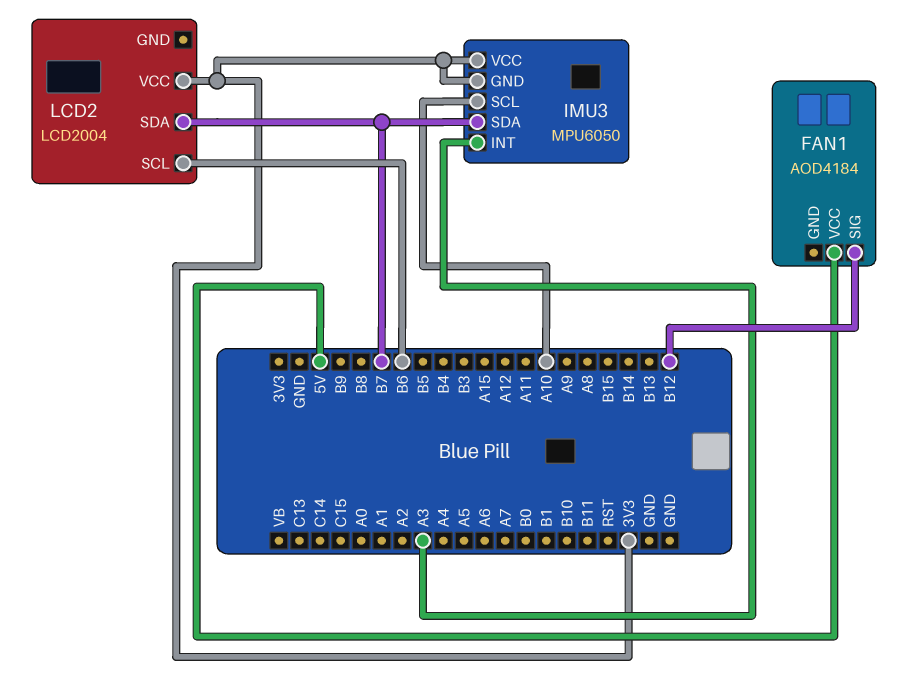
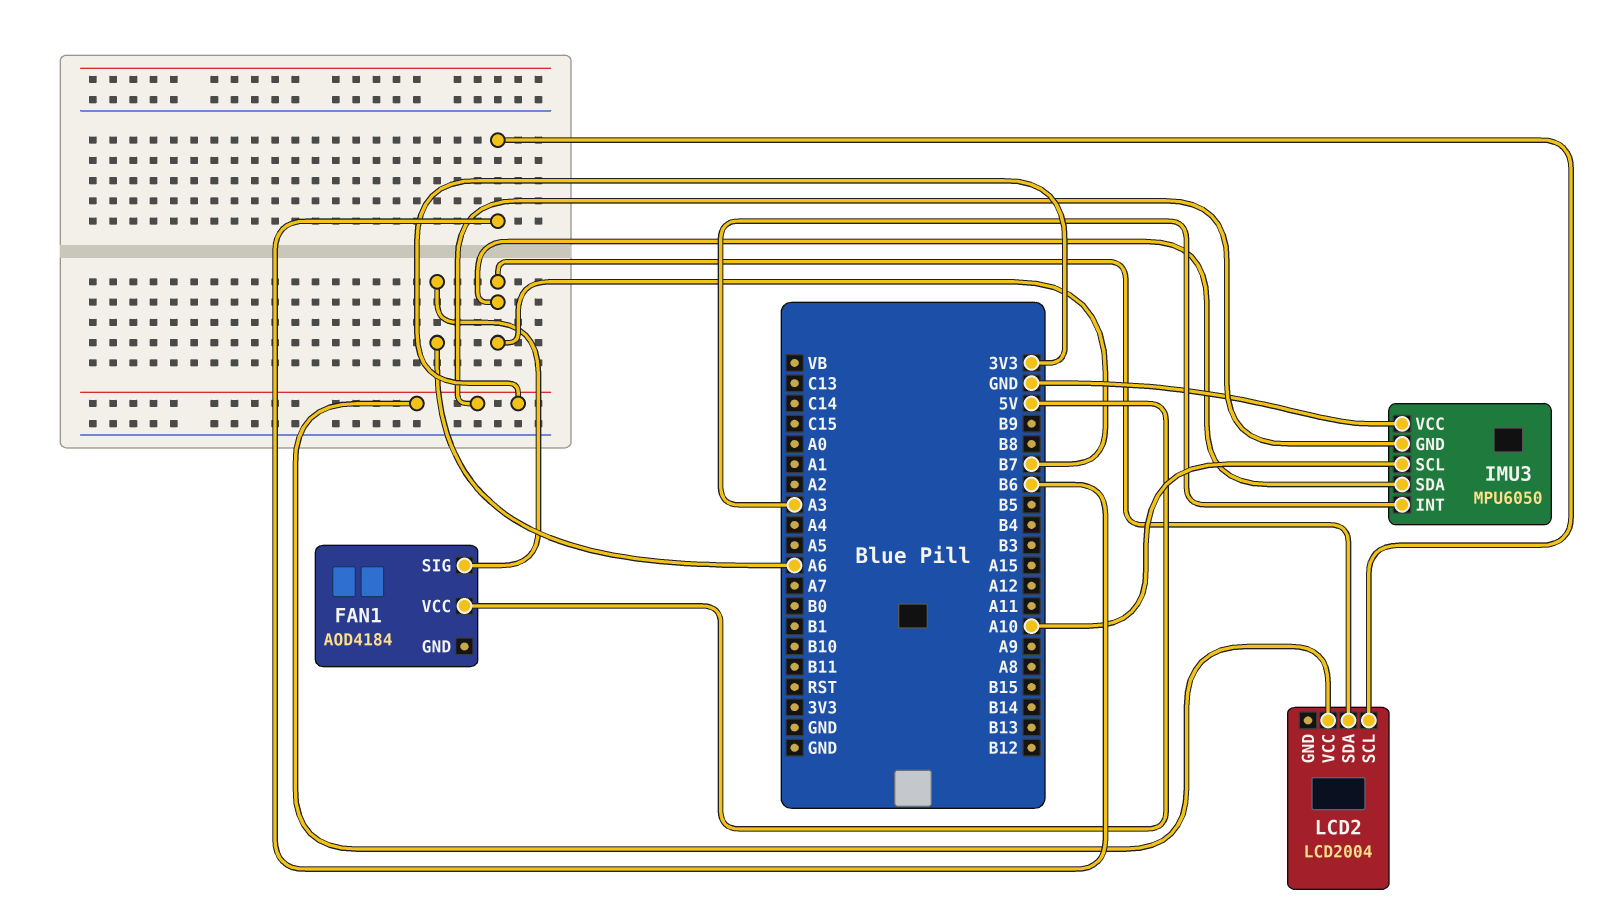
FAN1 pin SIG: B12 -> A6
IMU3 pin VCC: 3V3 -> GND

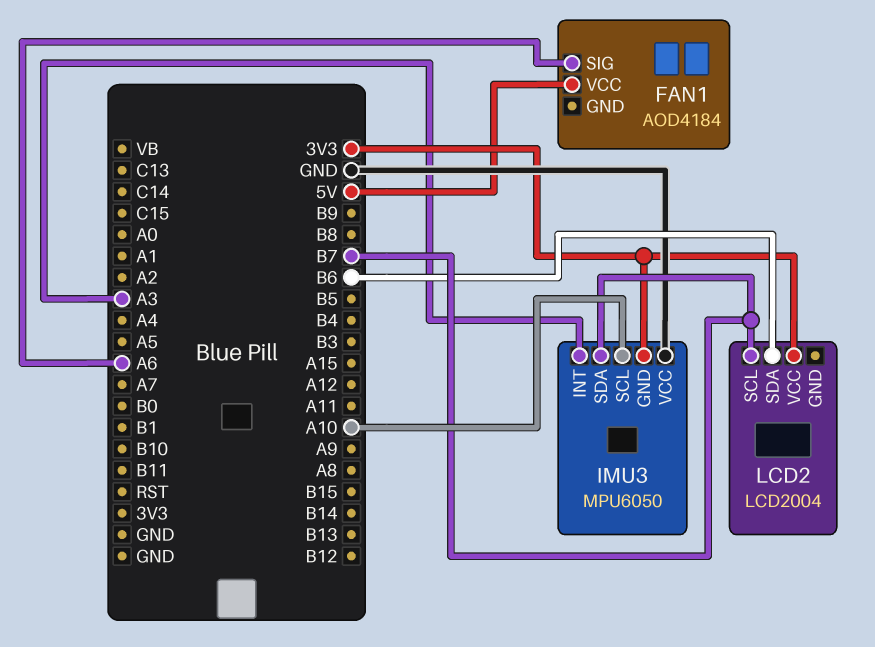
LCD2 pin SCL: B6 -> B7
LCD2 pin SDA: B7 -> B6

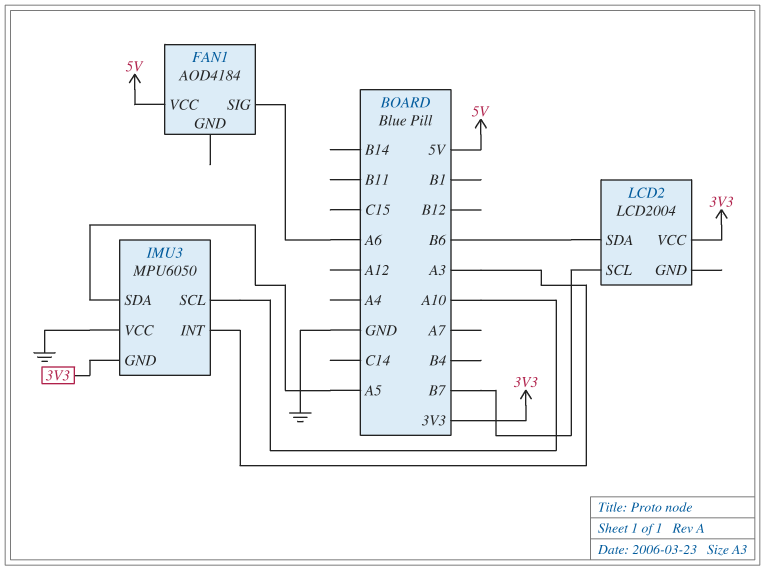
IMU3 pin SDA: B7 -> A5

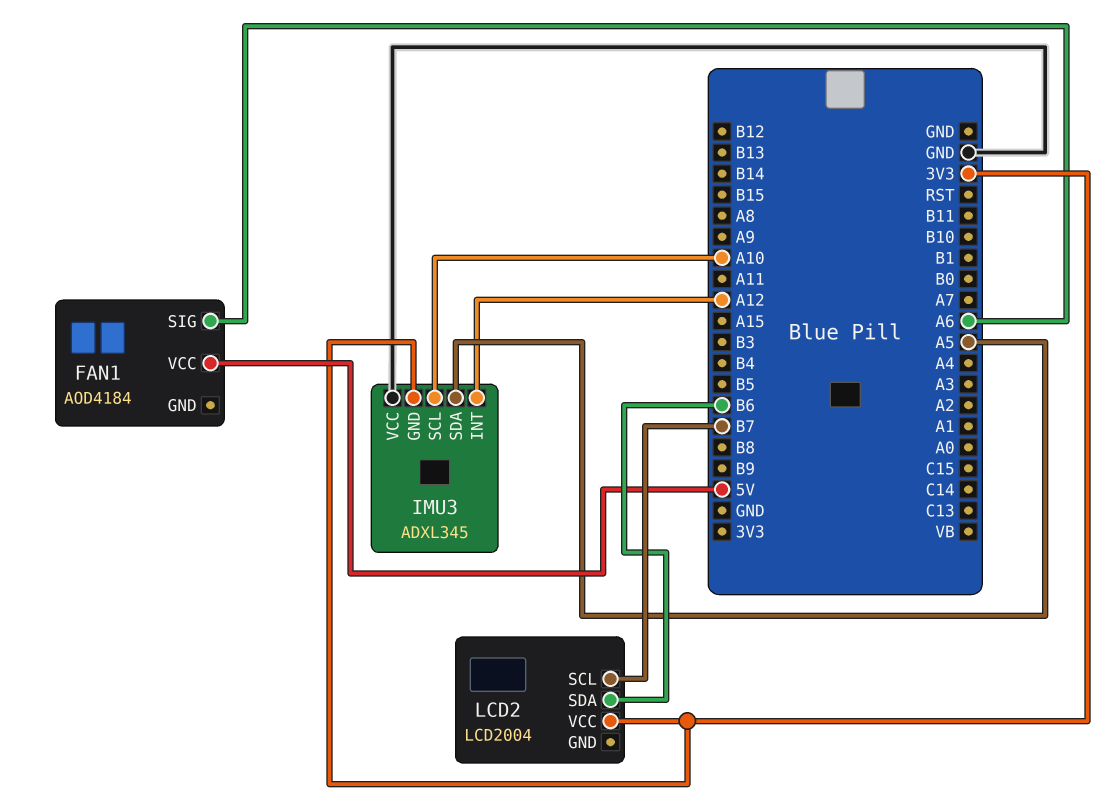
IMU3: MPU6050 -> ADXL345
IMU3 pin INT: A3 -> A12

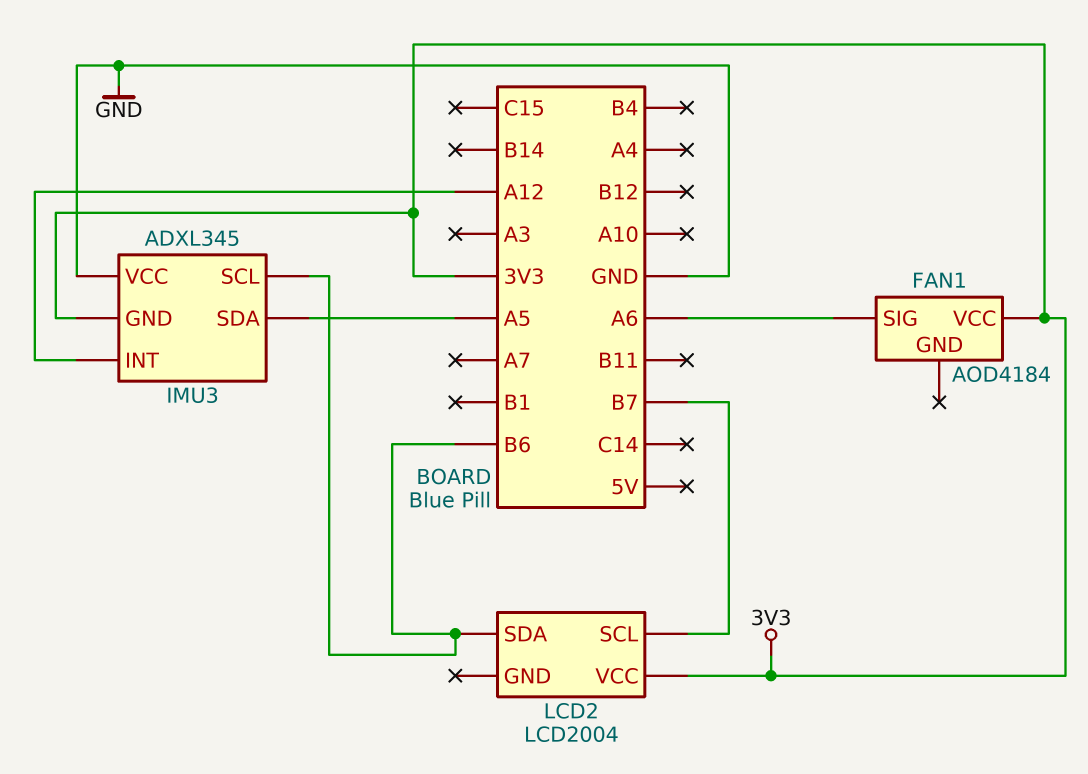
FAN1 pin VCC: 5V -> 3V3
IMU3 pin SCL: A10 -> B6

